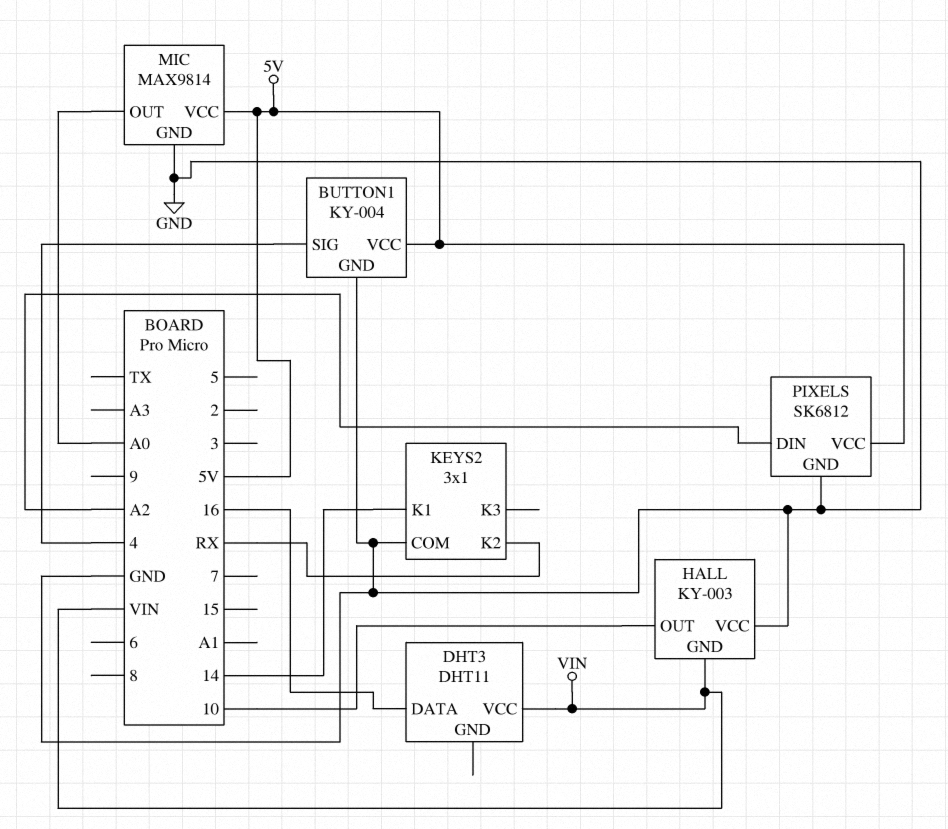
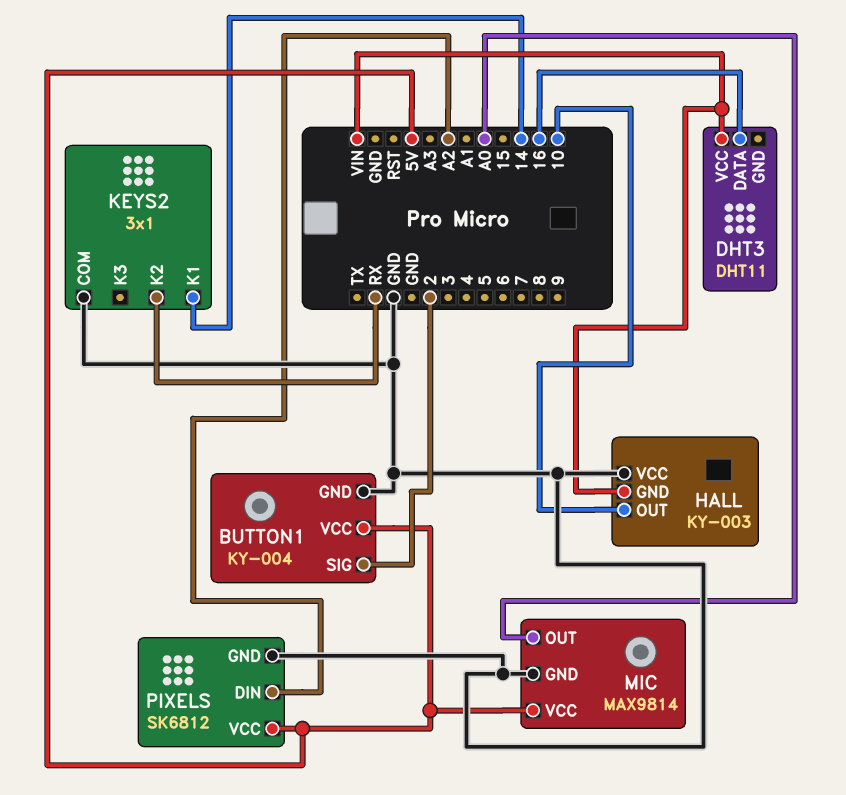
BUTTON1 pin SIG: 4 -> 2

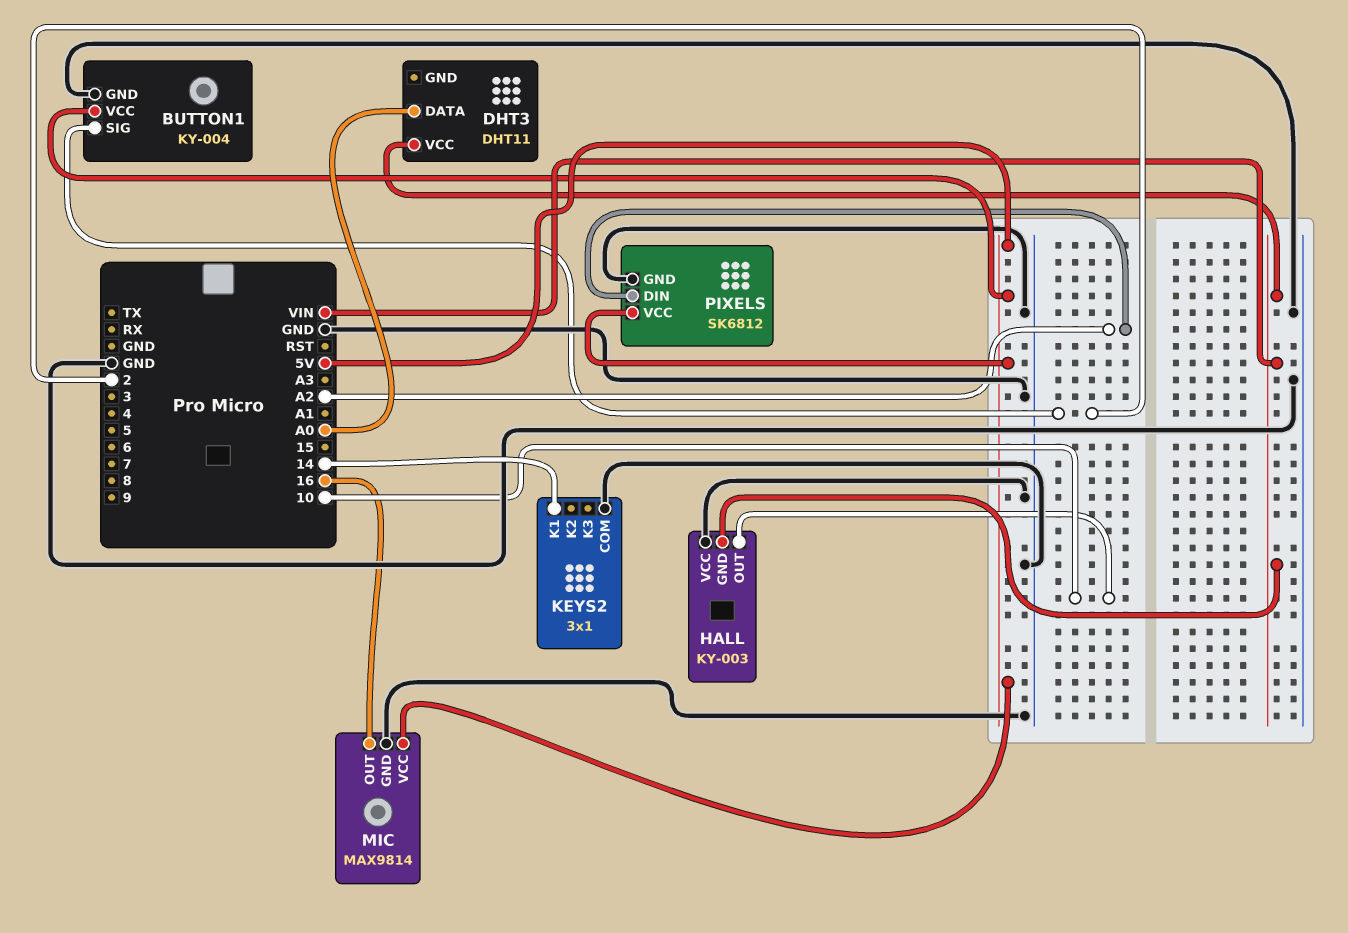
DHT3 pin DATA: 16 -> A0
KEYS2 pin K2: RX -> none
MIC pin OUT: A0 -> 16

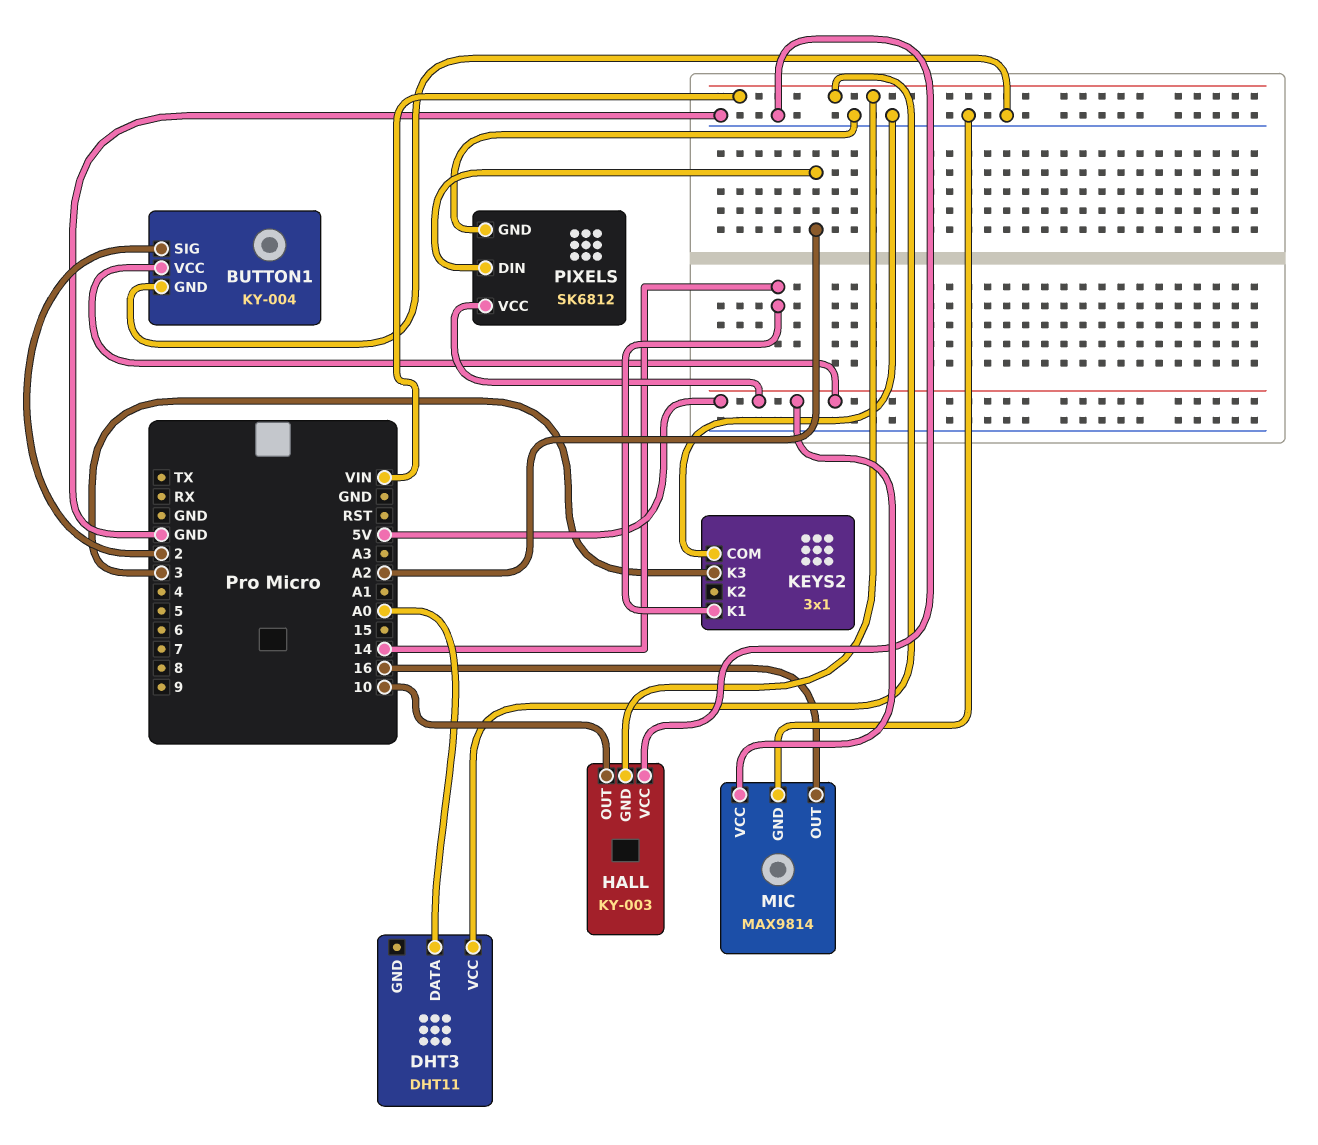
KEYS2 pin K3: none -> 3

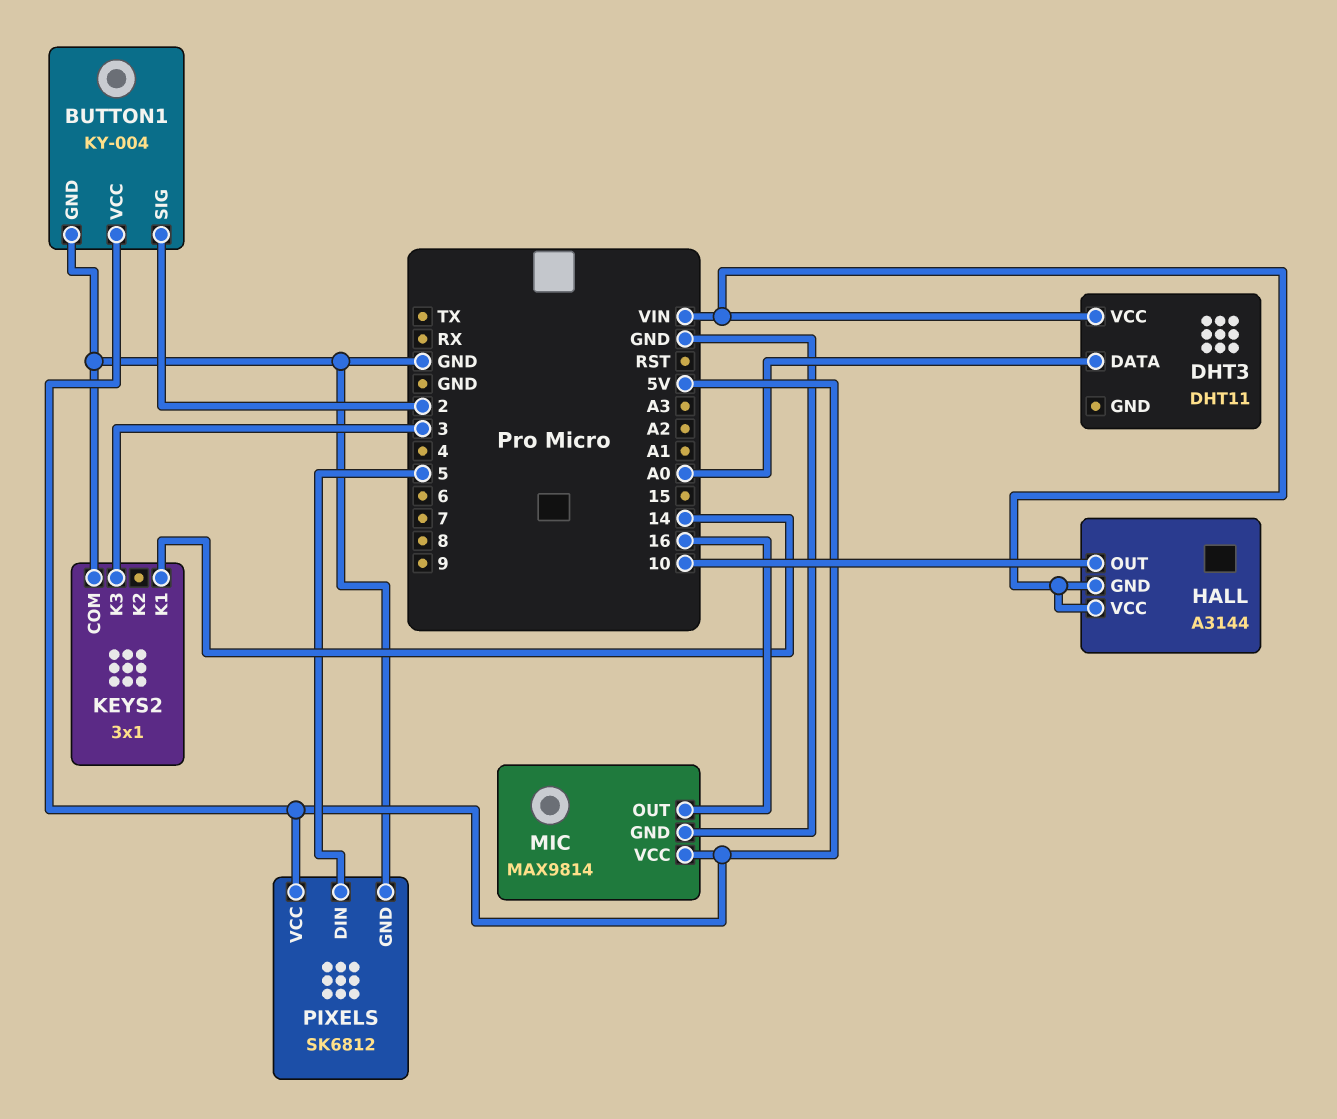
HALL: KY-003 -> A3144
HALL pin VCC: GND -> VIN
PIXELS pin DIN: A2 -> 5

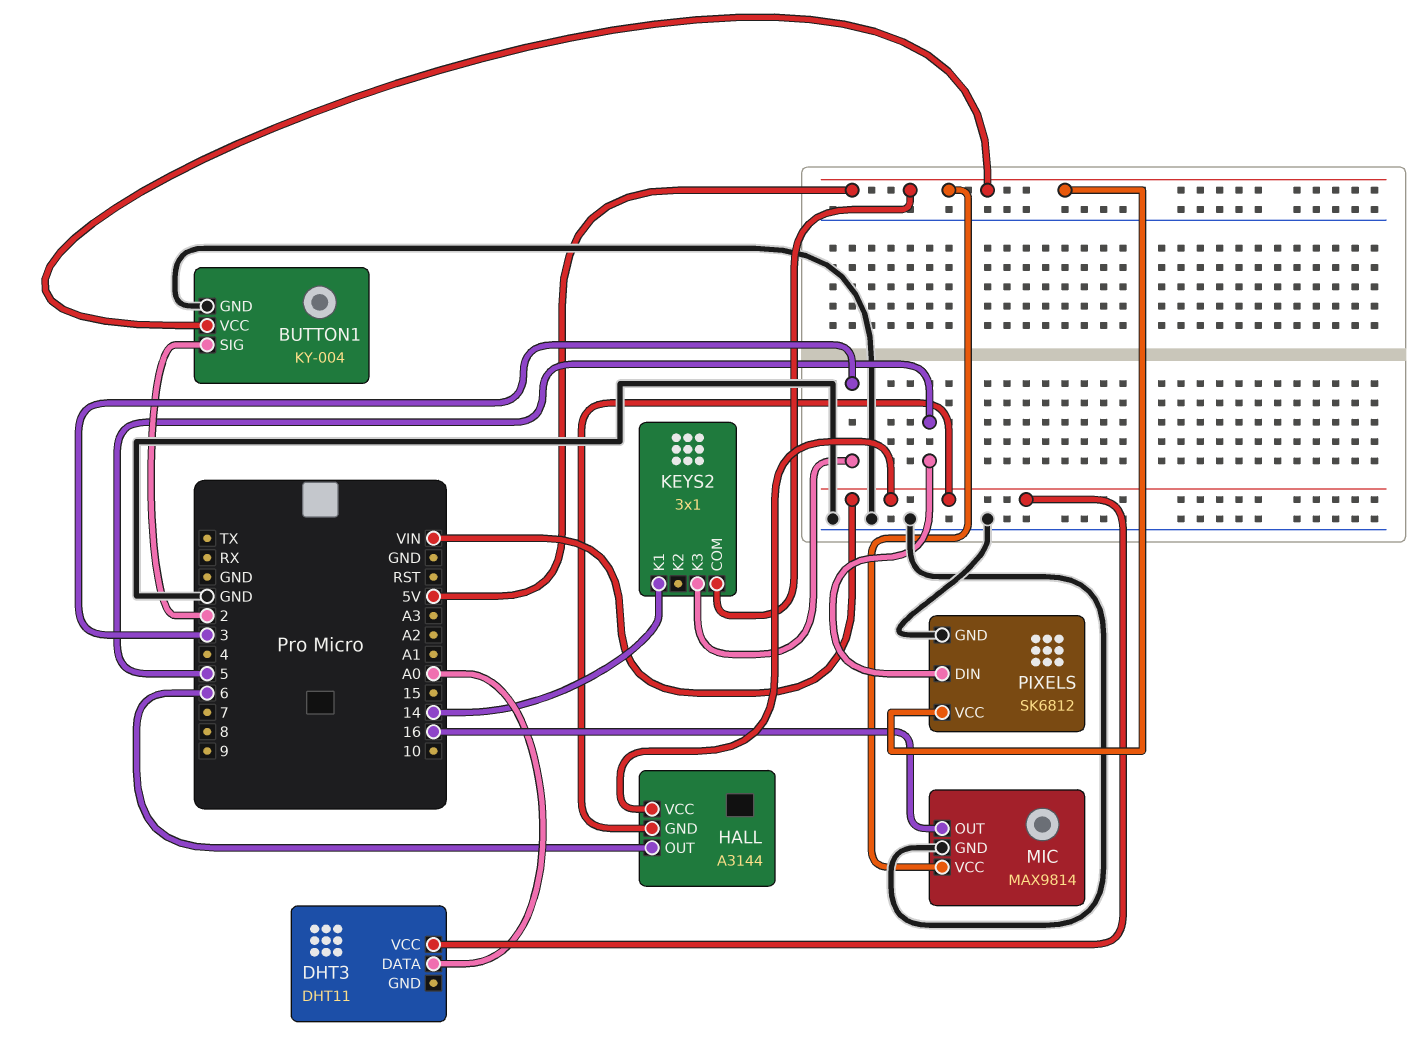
HALL pin OUT: 10 -> 6
KEYS2 pin COM: GND -> 5V

